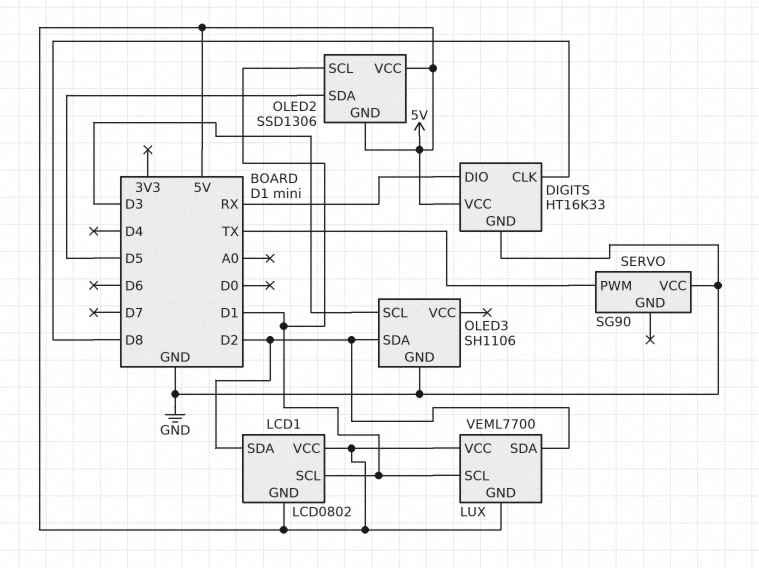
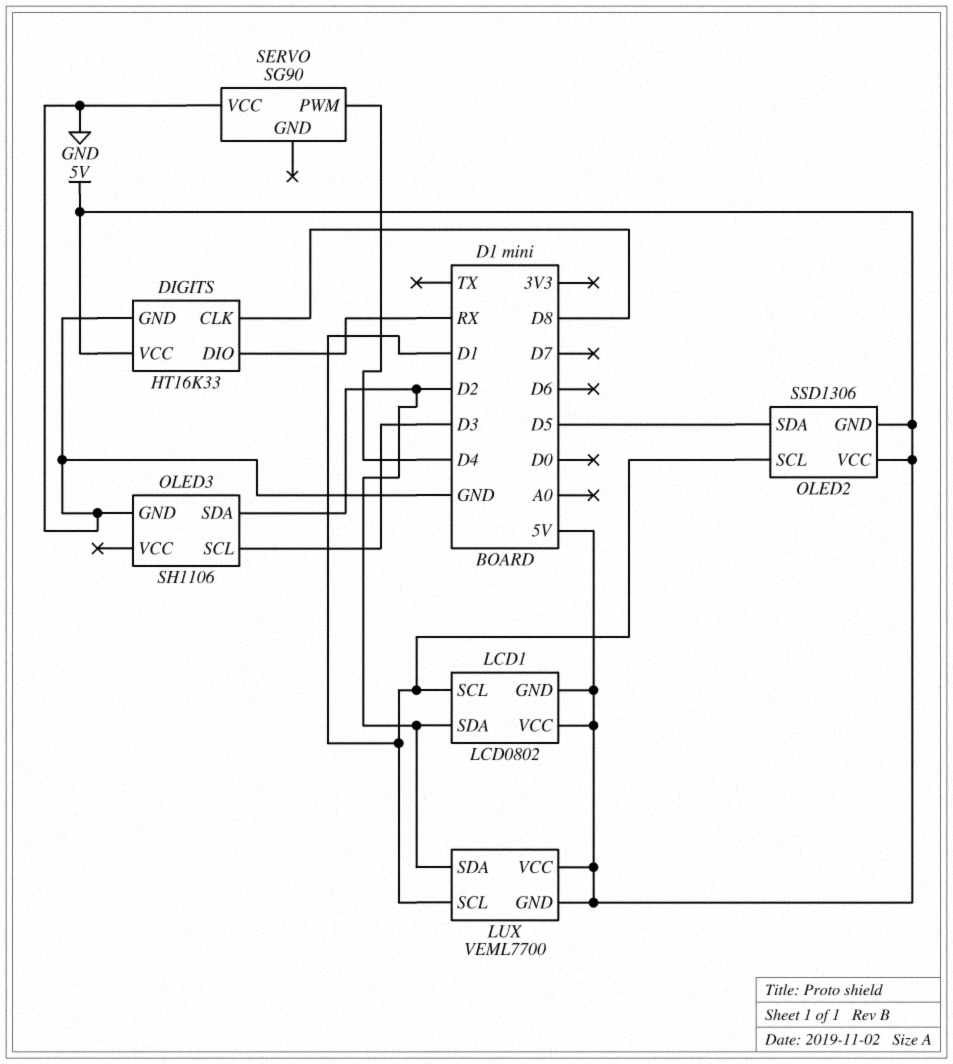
SERVO pin PWM: TX -> D4

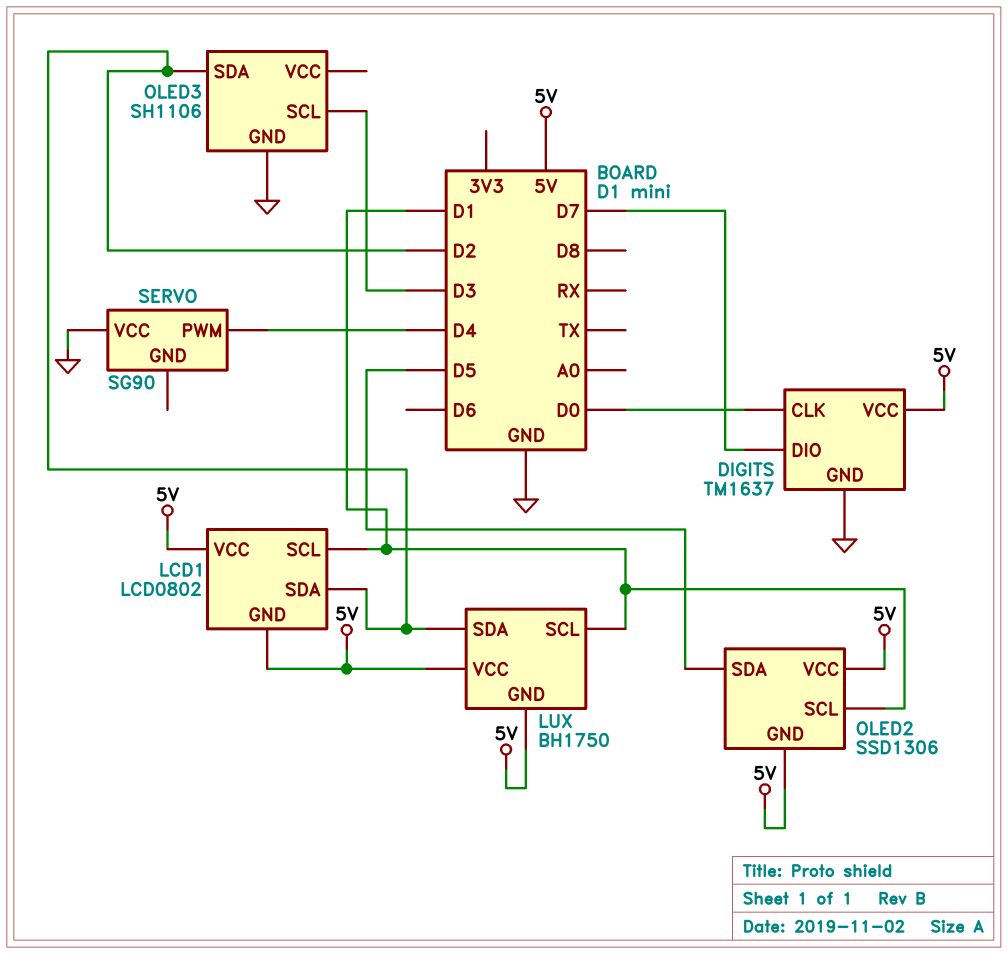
DIGITS: HT16K33 -> TM1637
DIGITS pin CLK: D8 -> D0
DIGITS pin DIO: RX -> D7
LUX: VEML7700 -> BH1750

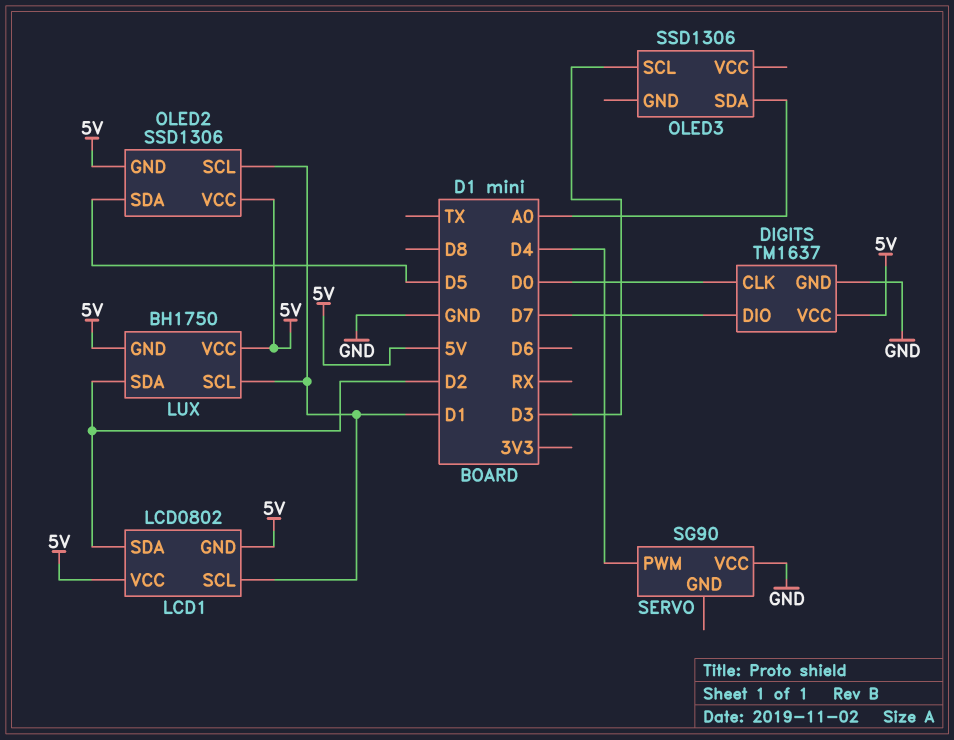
OLED3: SH1106 -> SSD1306
OLED3 pin GND: GND -> none
OLED3 pin SDA: D2 -> A0

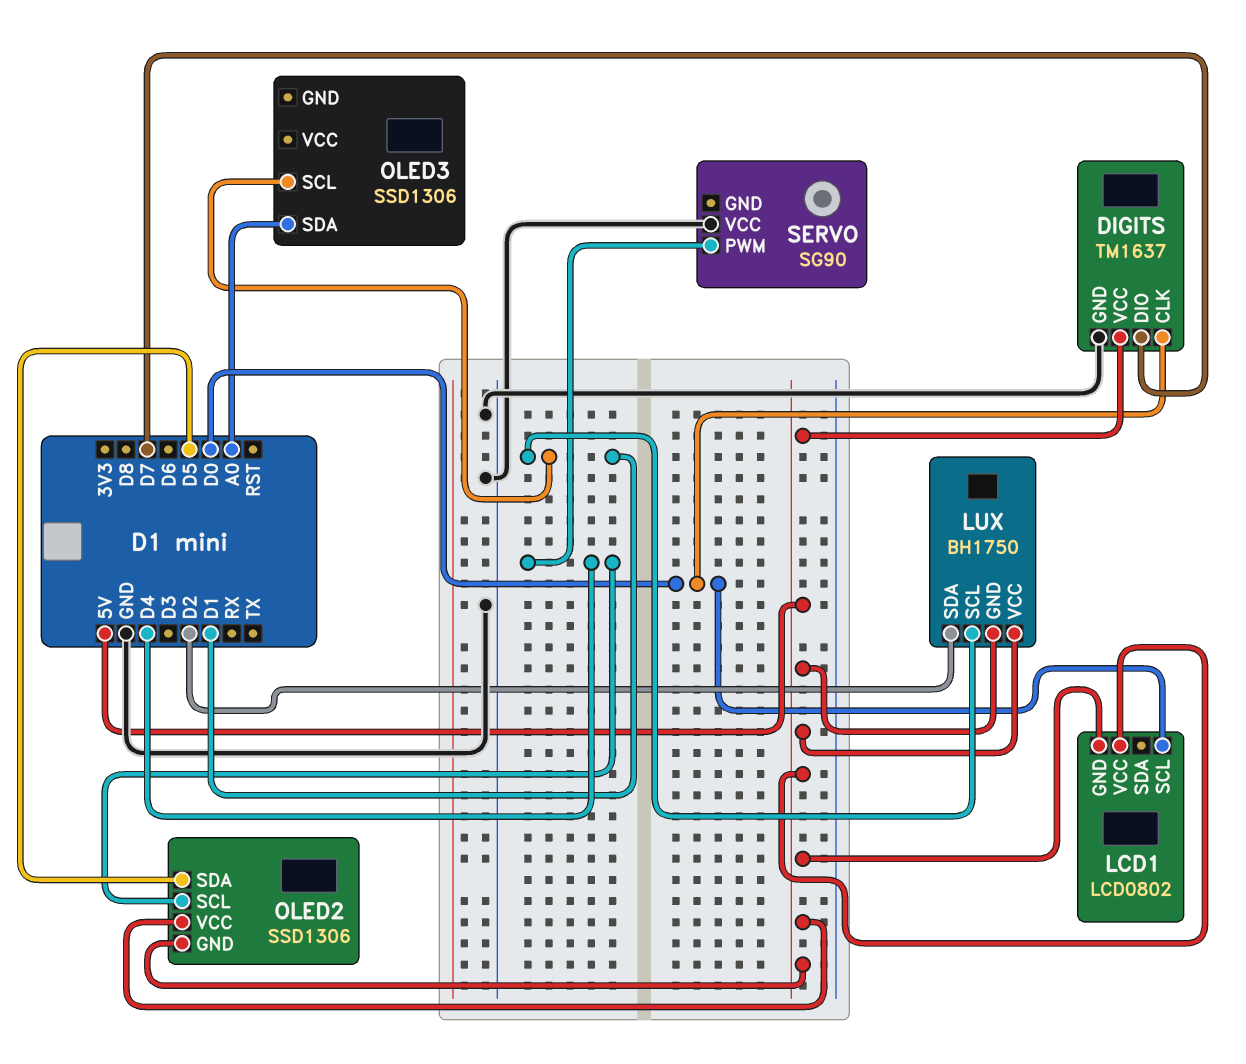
LCD1 pin SCL: D1 -> D0
LCD1 pin SDA: D2 -> none
OLED2 pin SCL: D1 -> D4
OLED3 pin SCL: D3 -> D1

